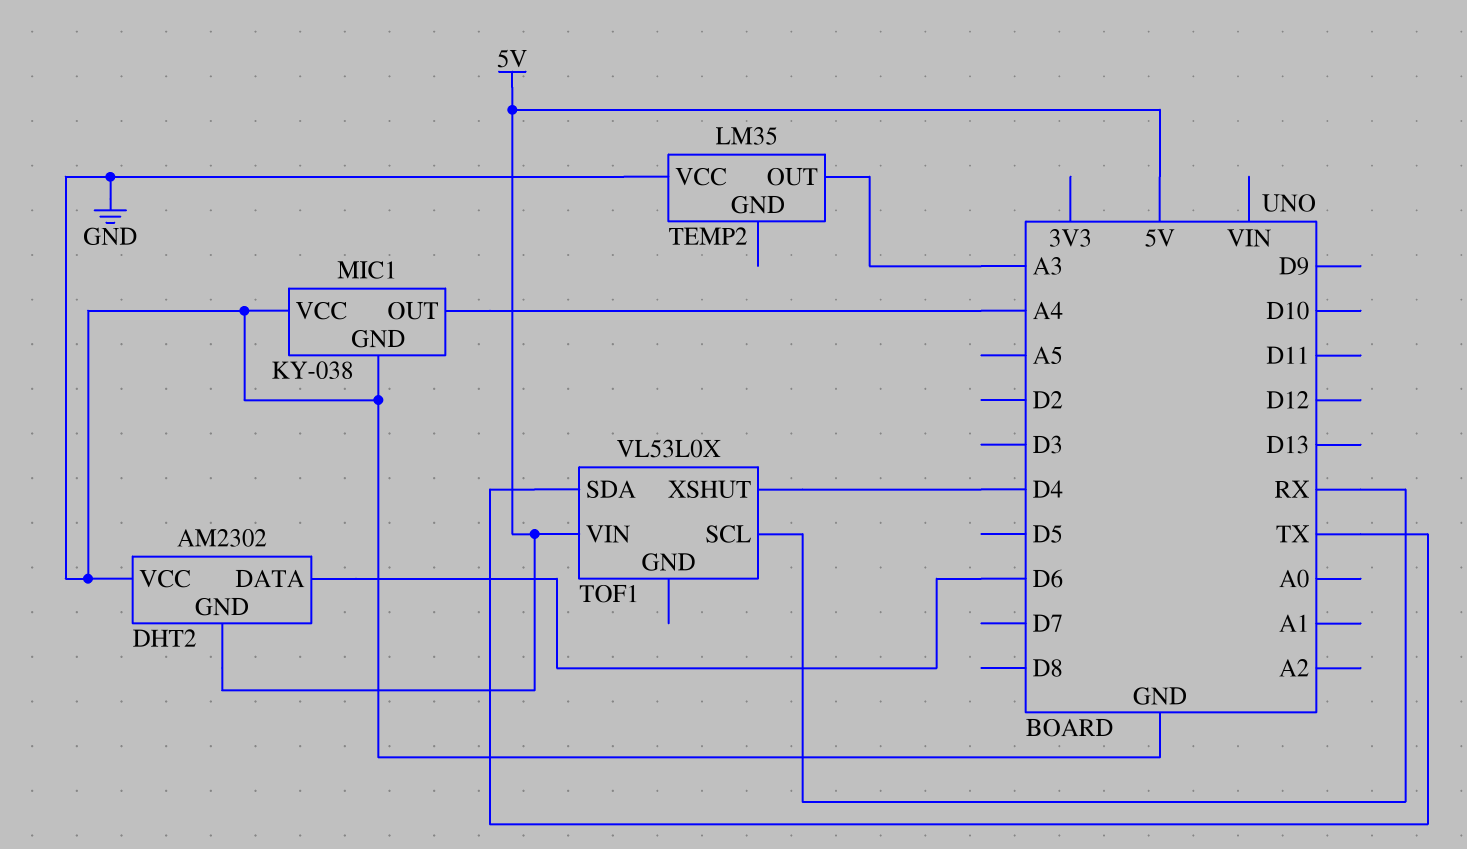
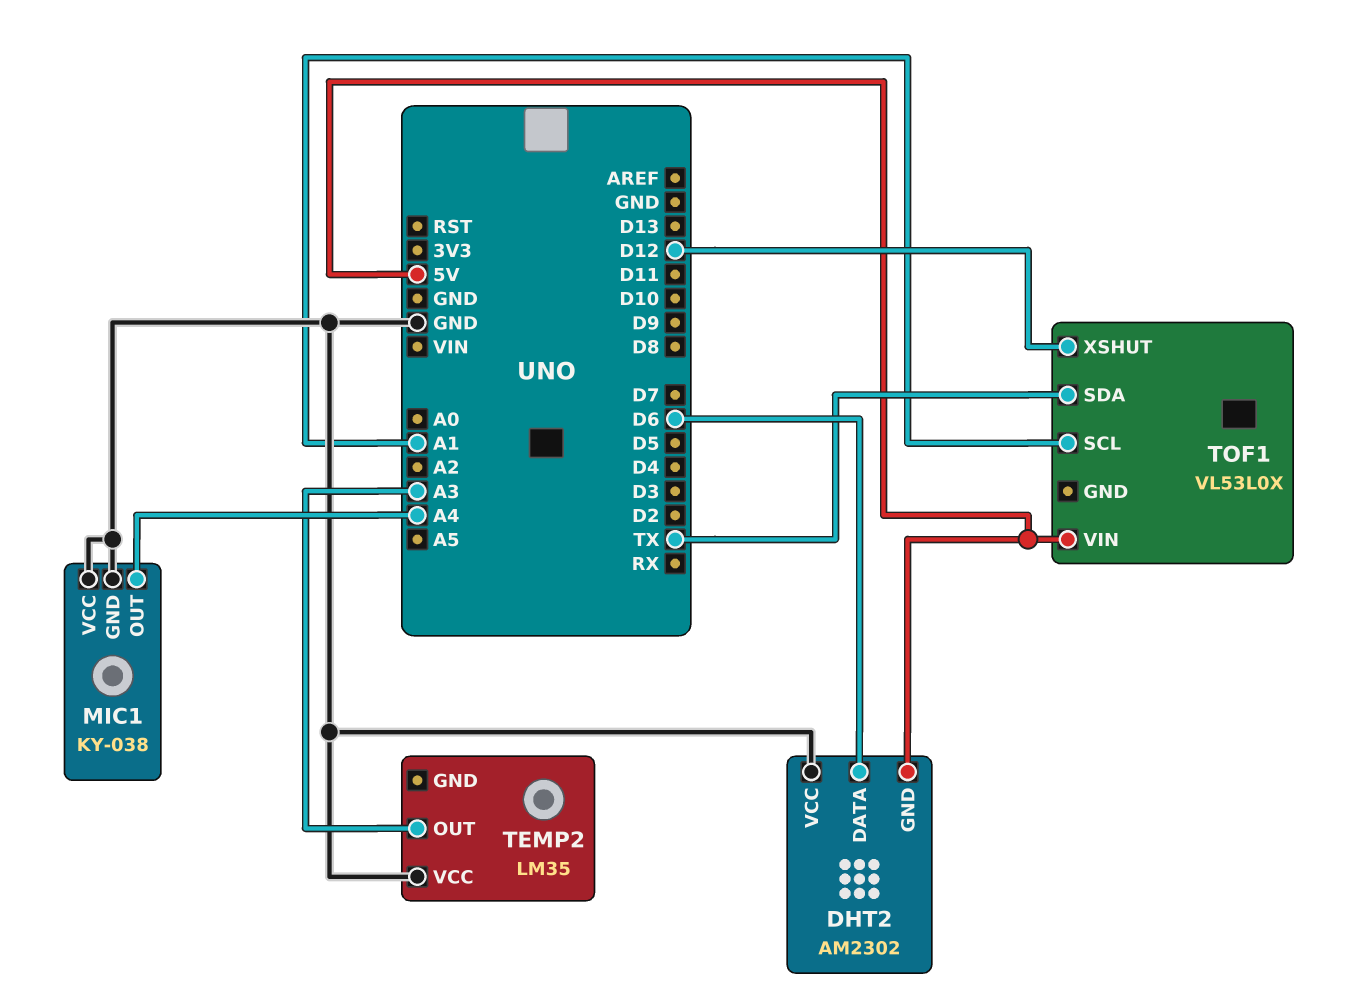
TOF1 pin SCL: RX -> A1
TOF1 pin XSHUT: D4 -> D12

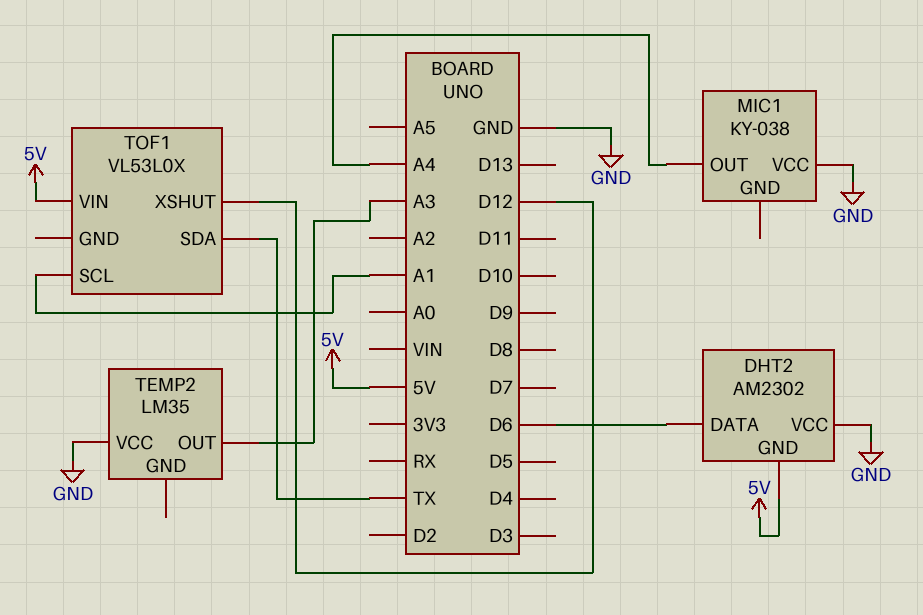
MIC1 pin GND: GND -> none

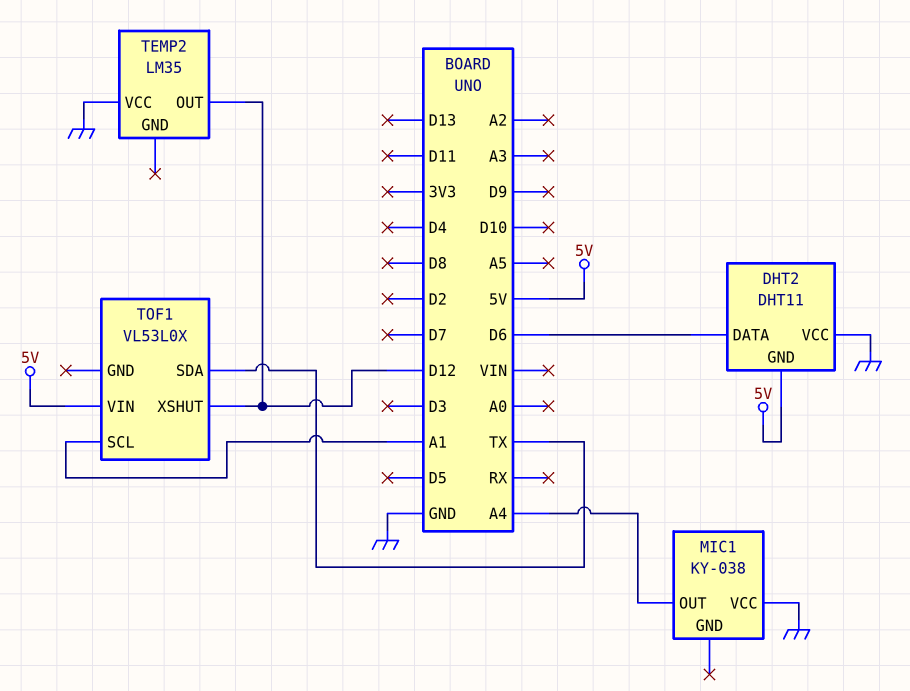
DHT2: AM2302 -> DHT11
TEMP2 pin OUT: A3 -> D12

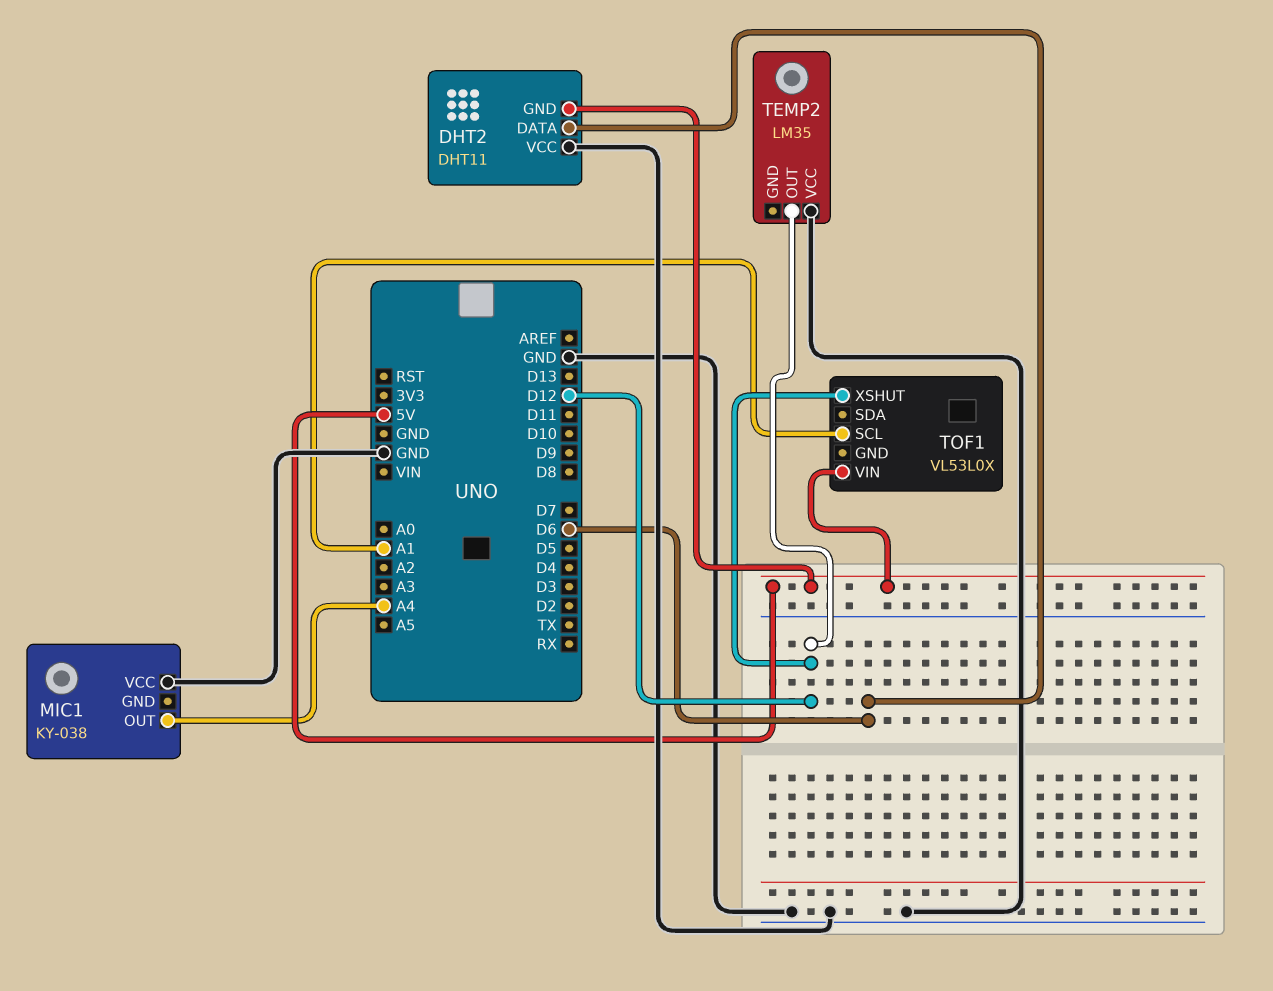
TOF1 pin SDA: TX -> none

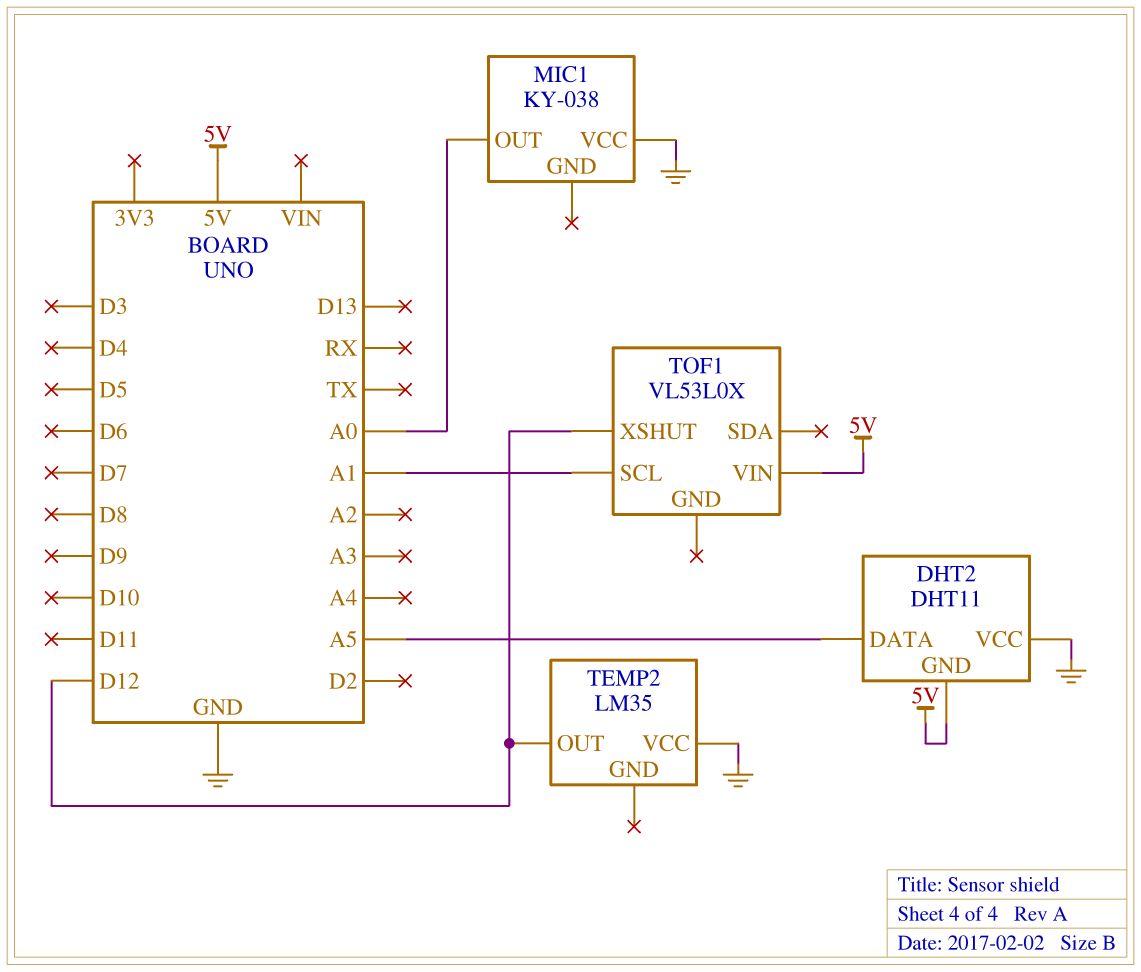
DHT2 pin DATA: D6 -> A5
MIC1 pin OUT: A4 -> A0

